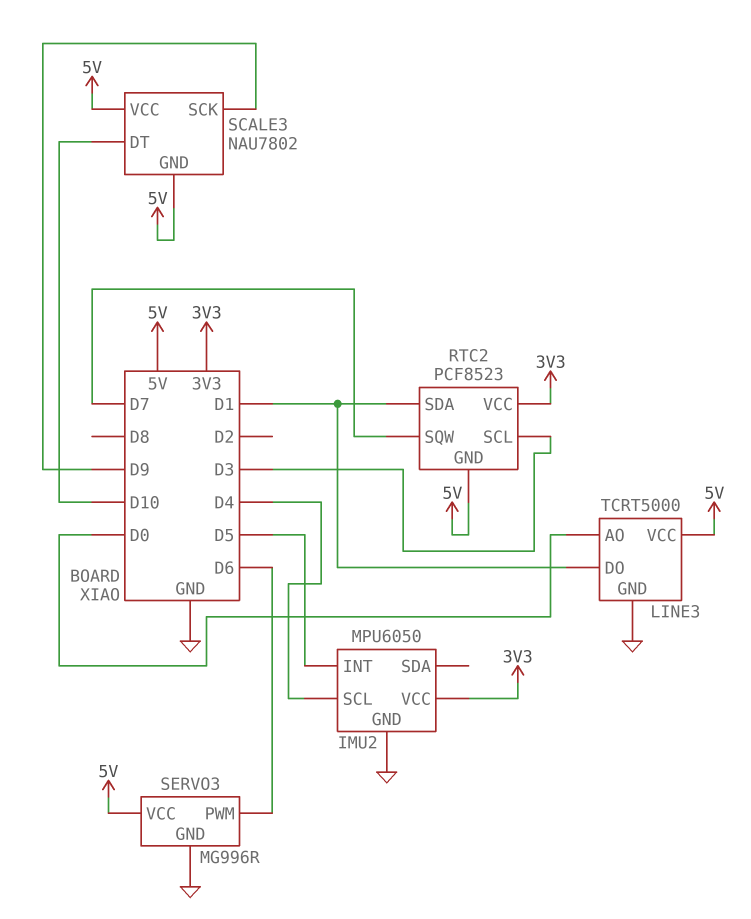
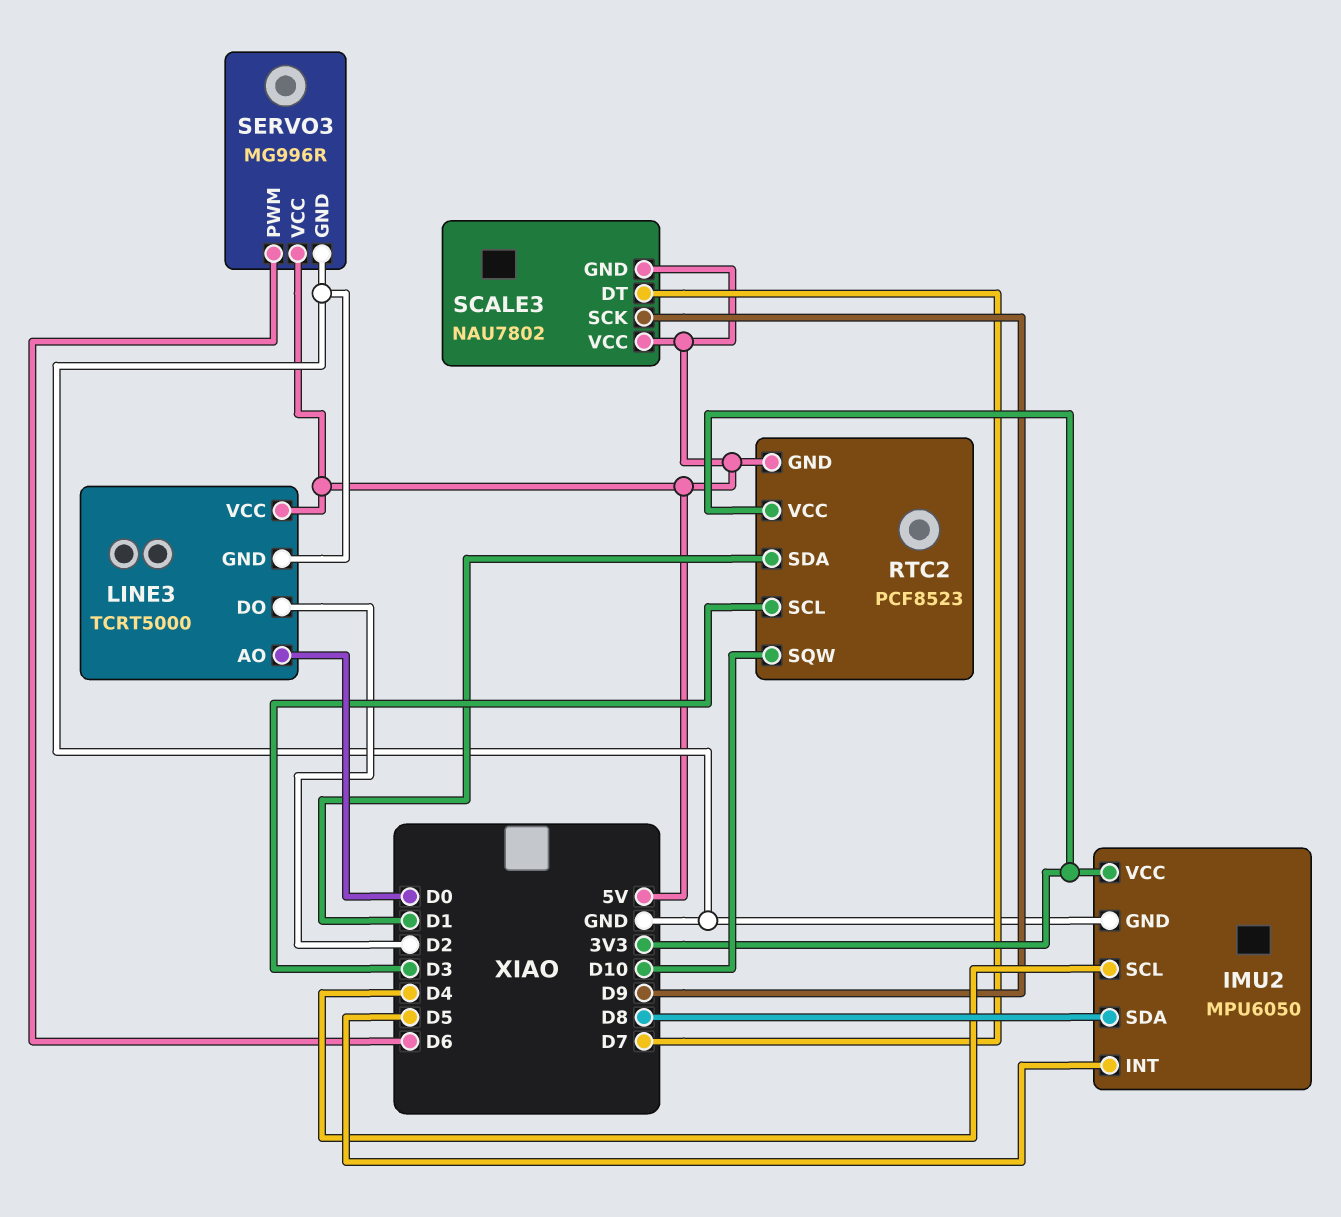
IMU2 pin SDA: none -> D8
LINE3 pin DO: D1 -> D2
RTC2 pin SQW: D7 -> D10
SCALE3 pin DT: D10 -> D7

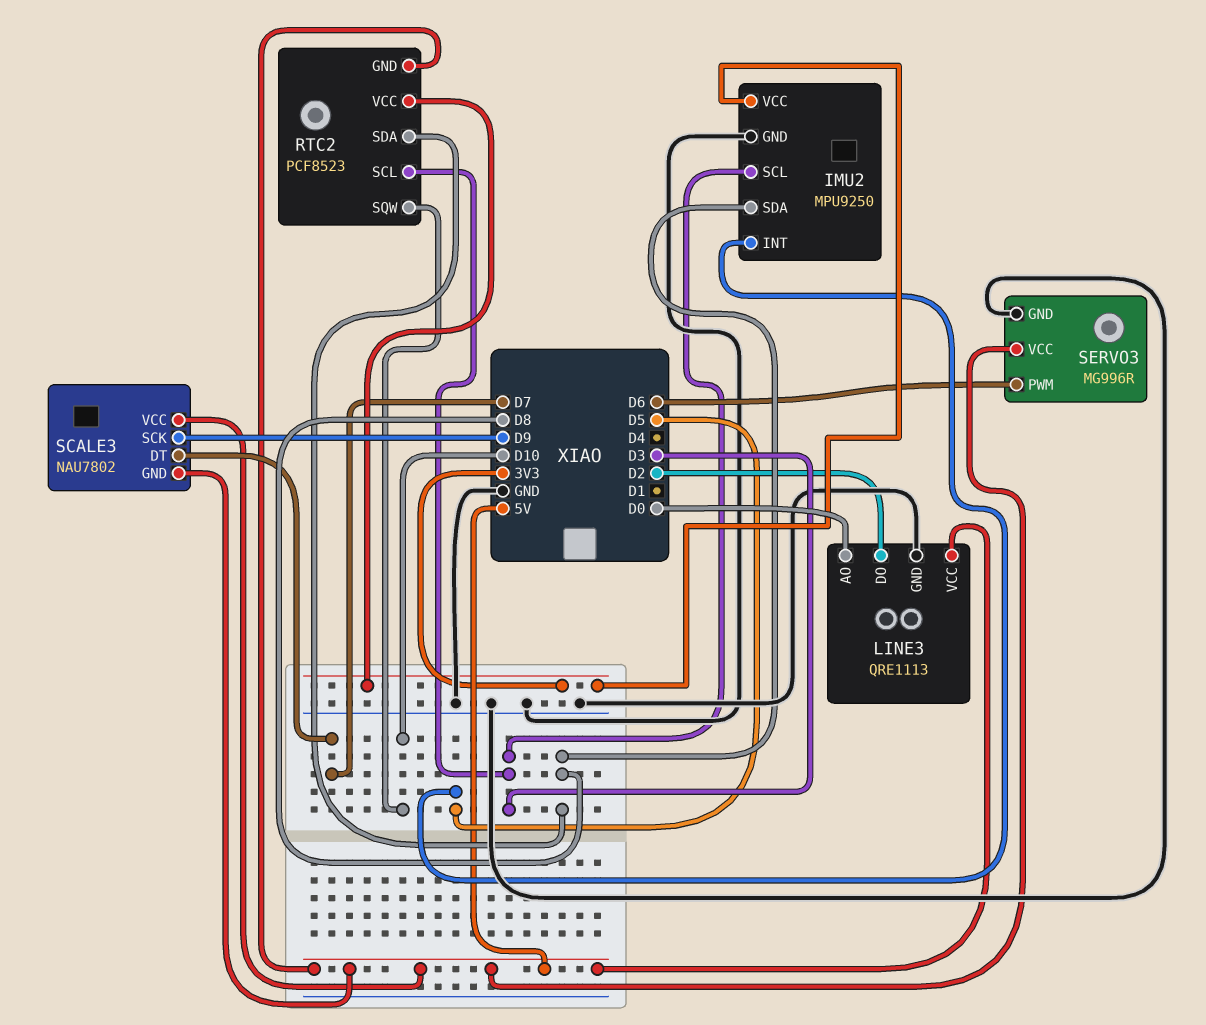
IMU2: MPU6050 -> MPU9250
IMU2 pin SCL: D4 -> D3
LINE3: TCRT5000 -> QRE1113
RTC2 pin SDA: D1 -> D8

